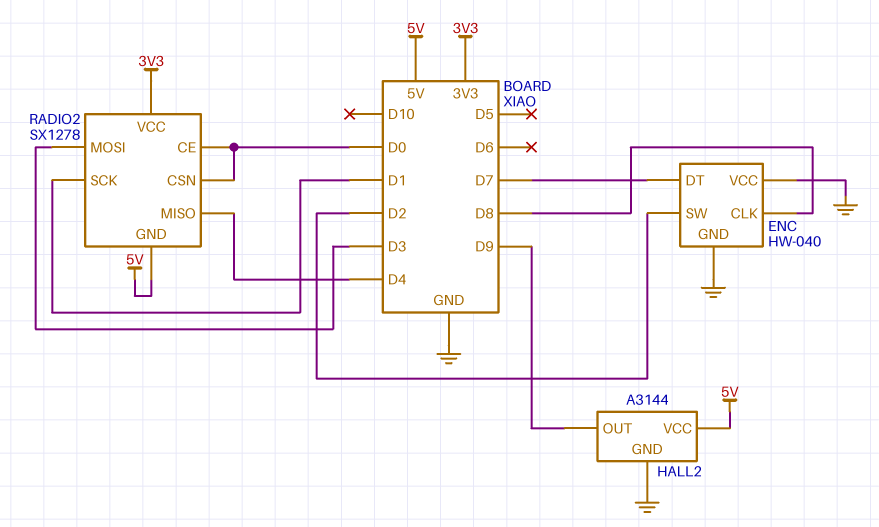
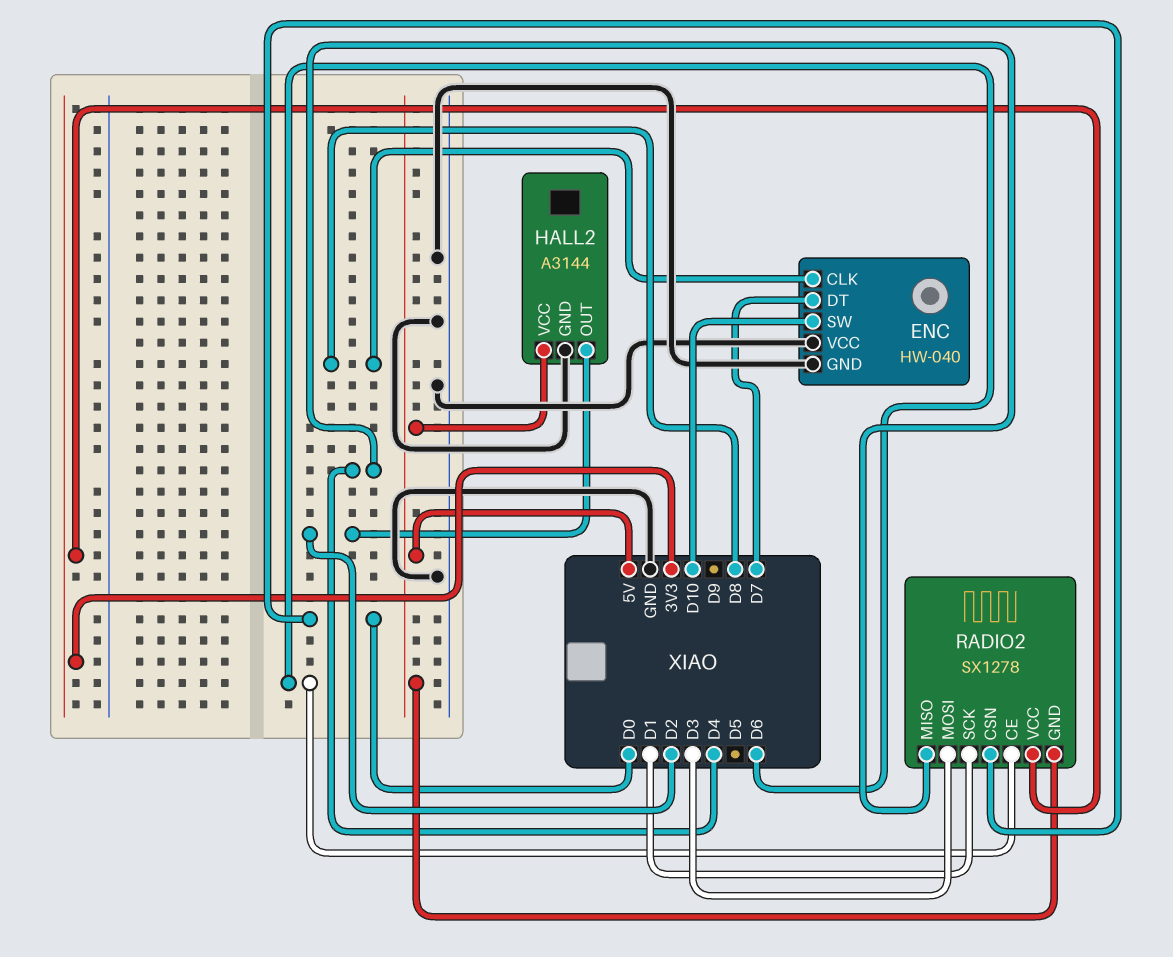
ENC pin SW: D2 -> D10
HALL2 pin OUT: D9 -> D2
RADIO2 pin CE: D0 -> D6

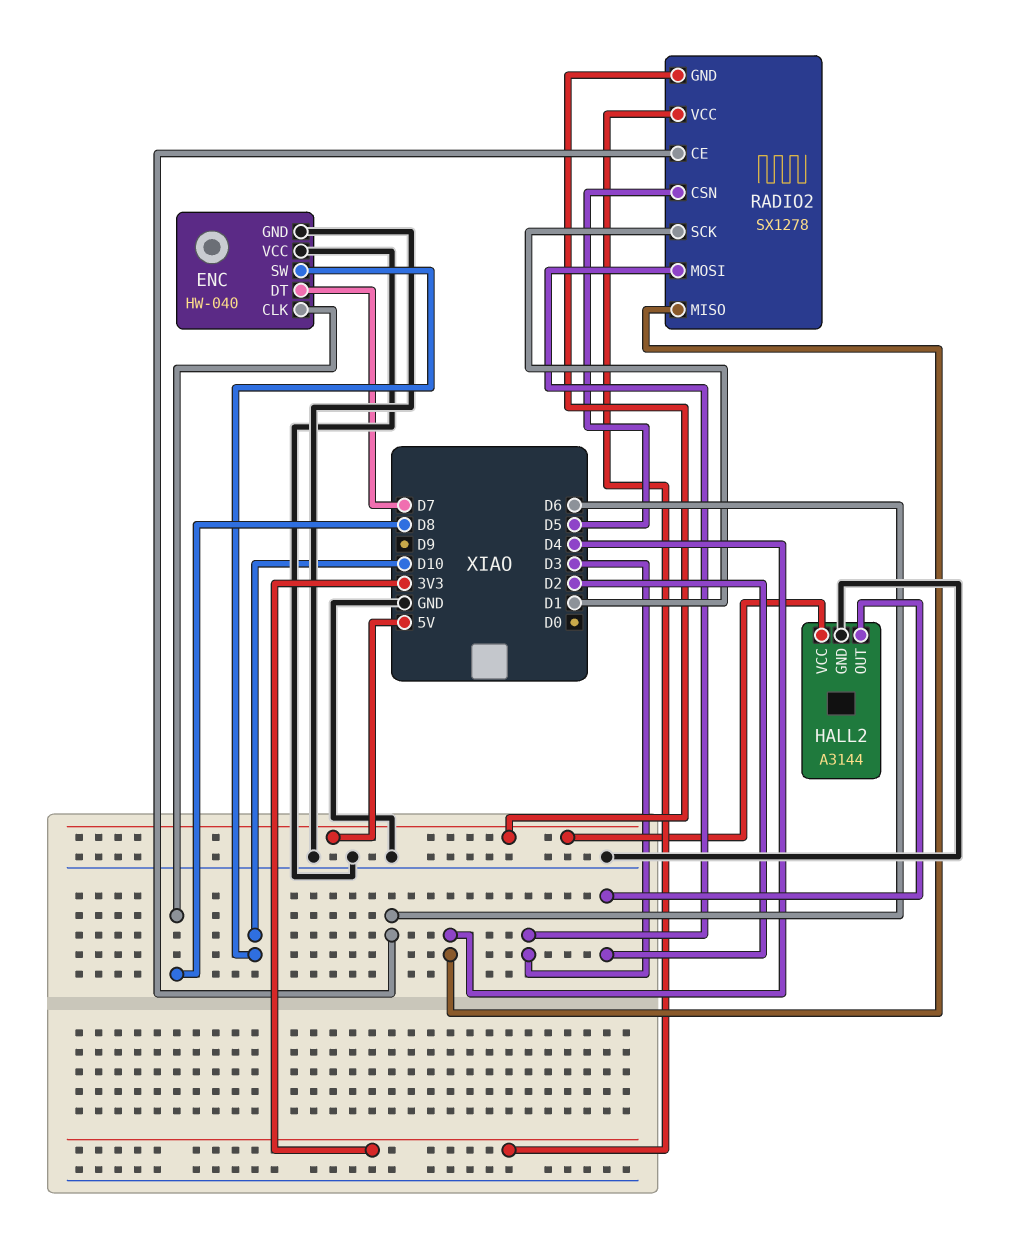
RADIO2 pin CSN: D0 -> D5

